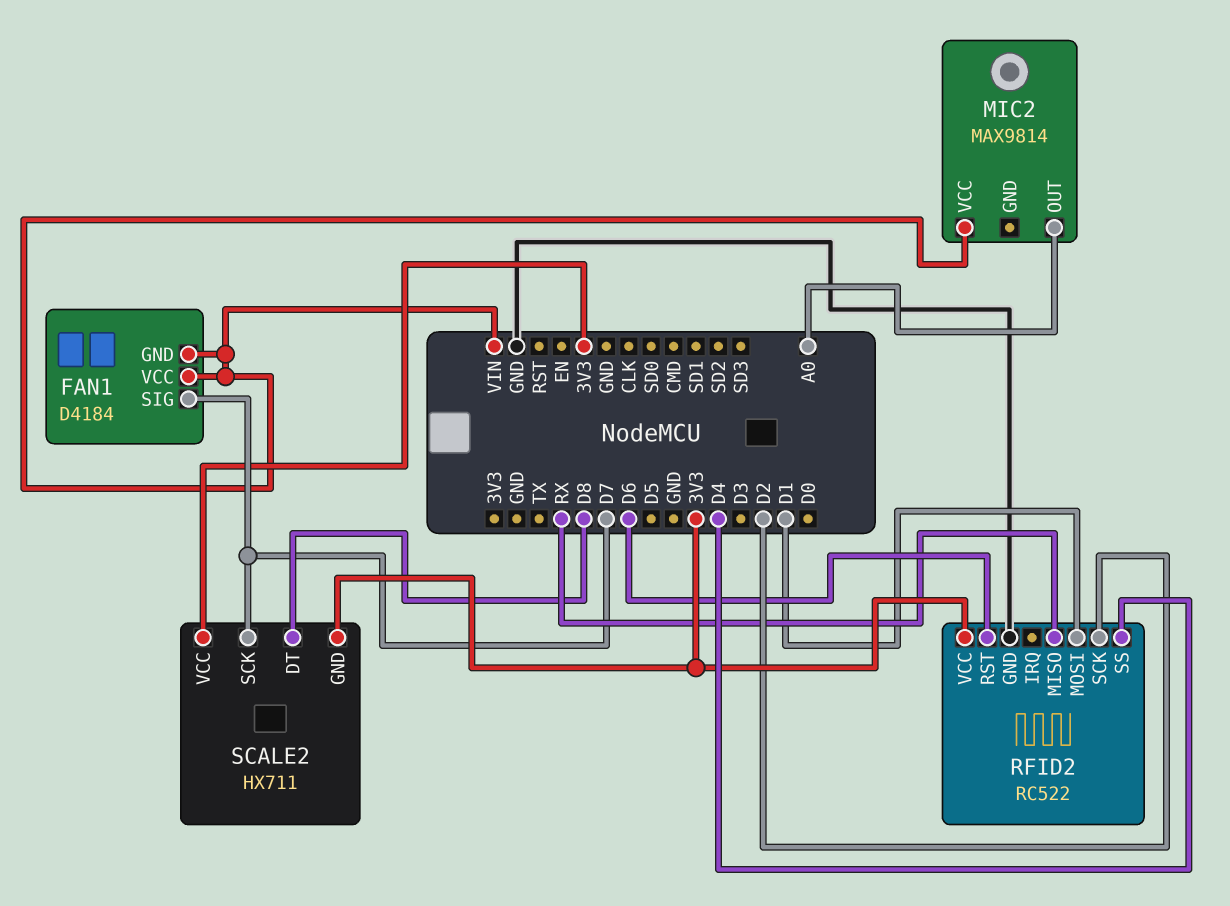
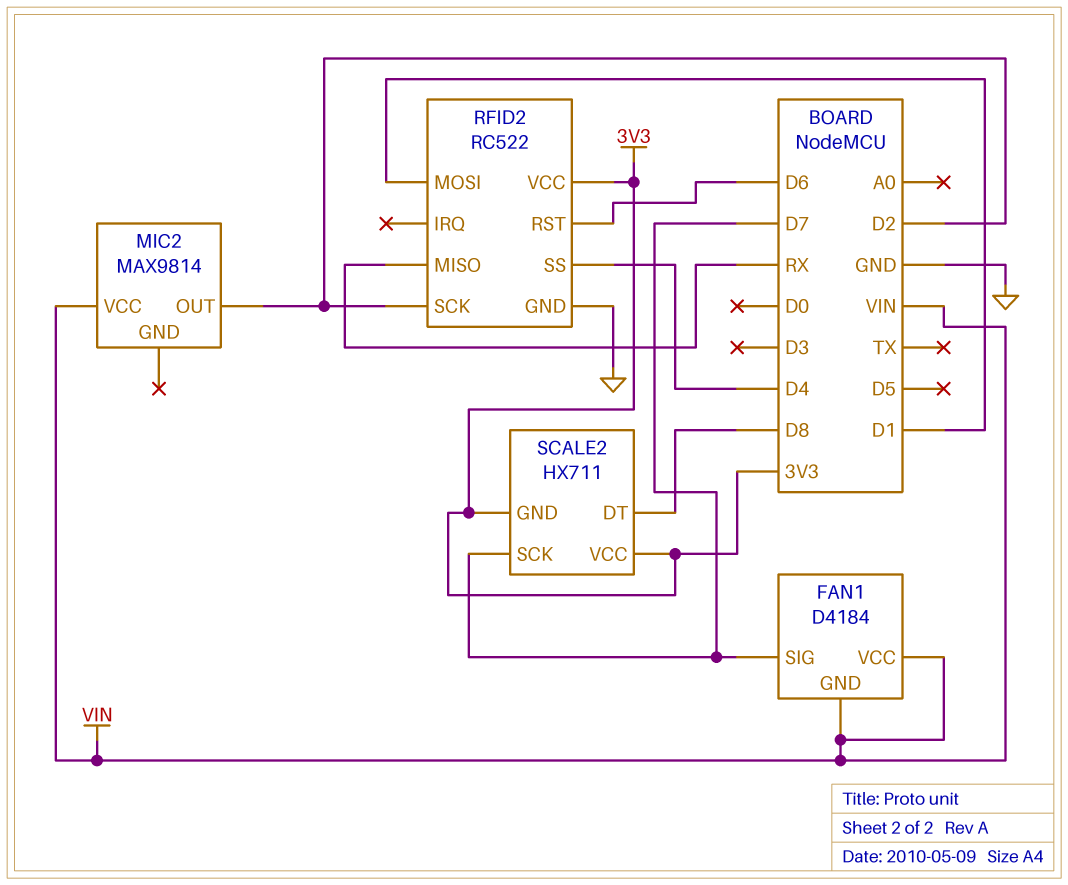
MIC2 pin OUT: A0 -> D2

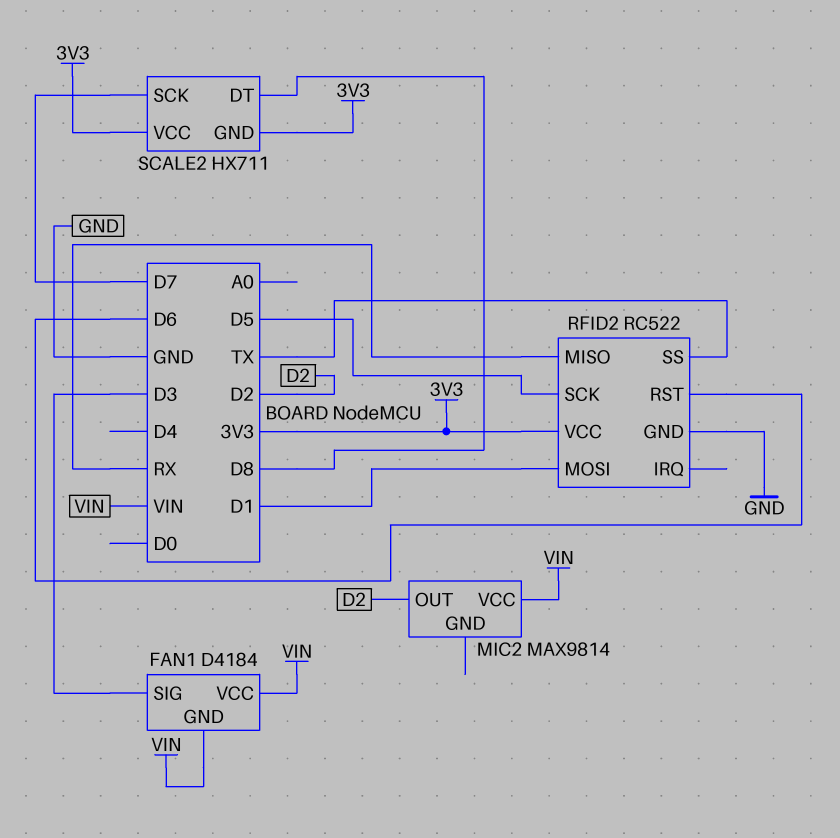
FAN1 pin SIG: D7 -> D3
RFID2 pin SCK: D2 -> D5
RFID2 pin SS: D4 -> TX

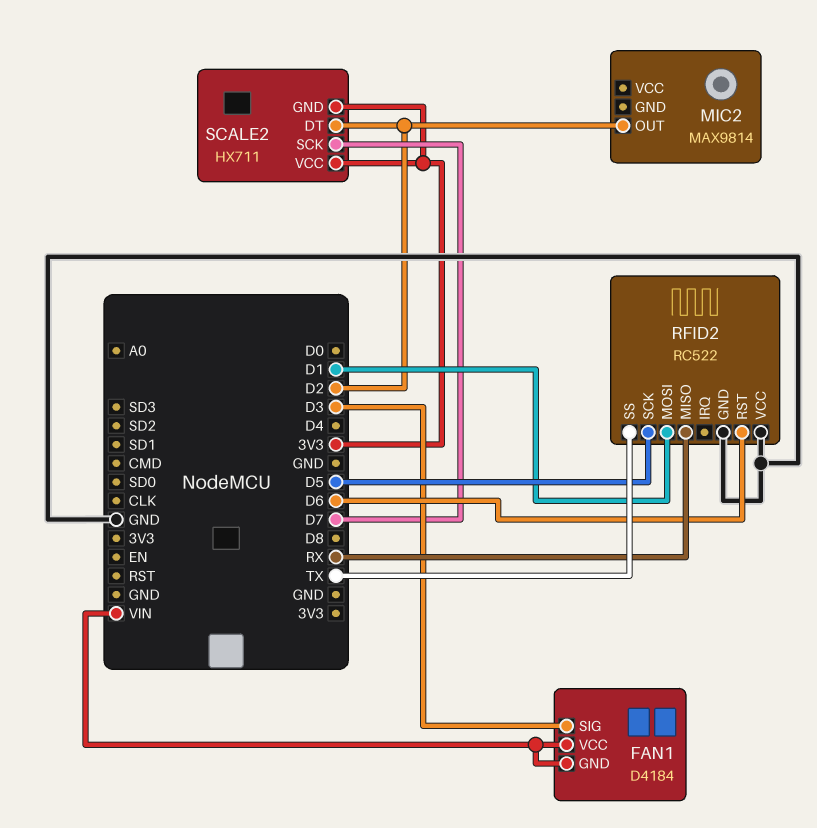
MIC2 pin VCC: VIN -> none
RFID2 pin VCC: 3V3 -> GND
SCALE2 pin DT: D8 -> D2

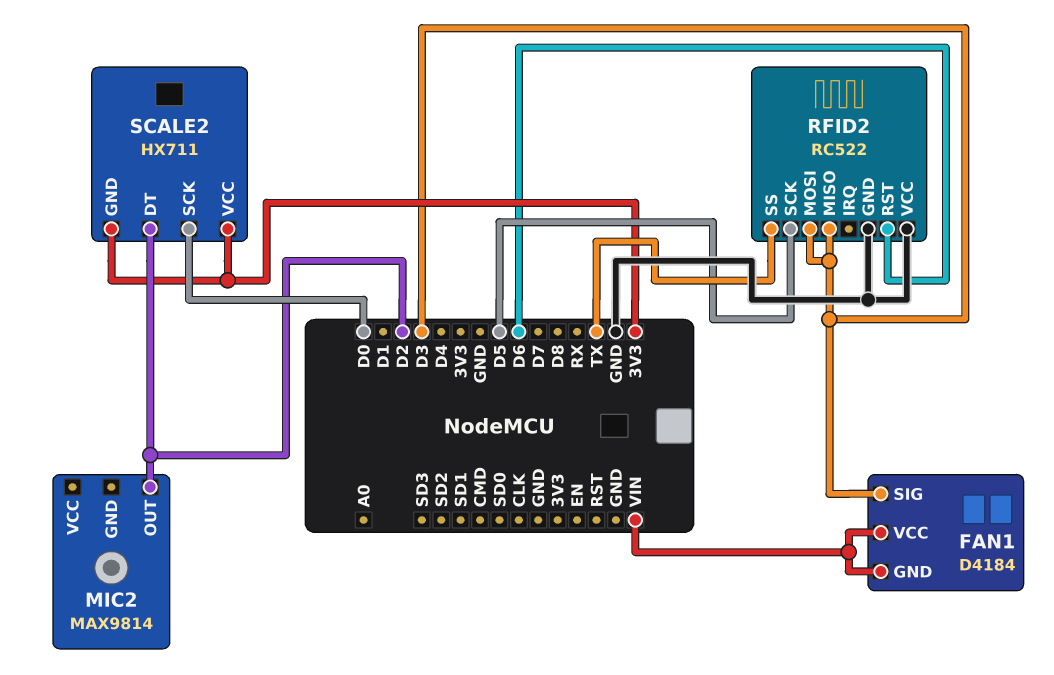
RFID2 pin MISO: RX -> D3
RFID2 pin MOSI: D1 -> D3
SCALE2 pin SCK: D7 -> D0

